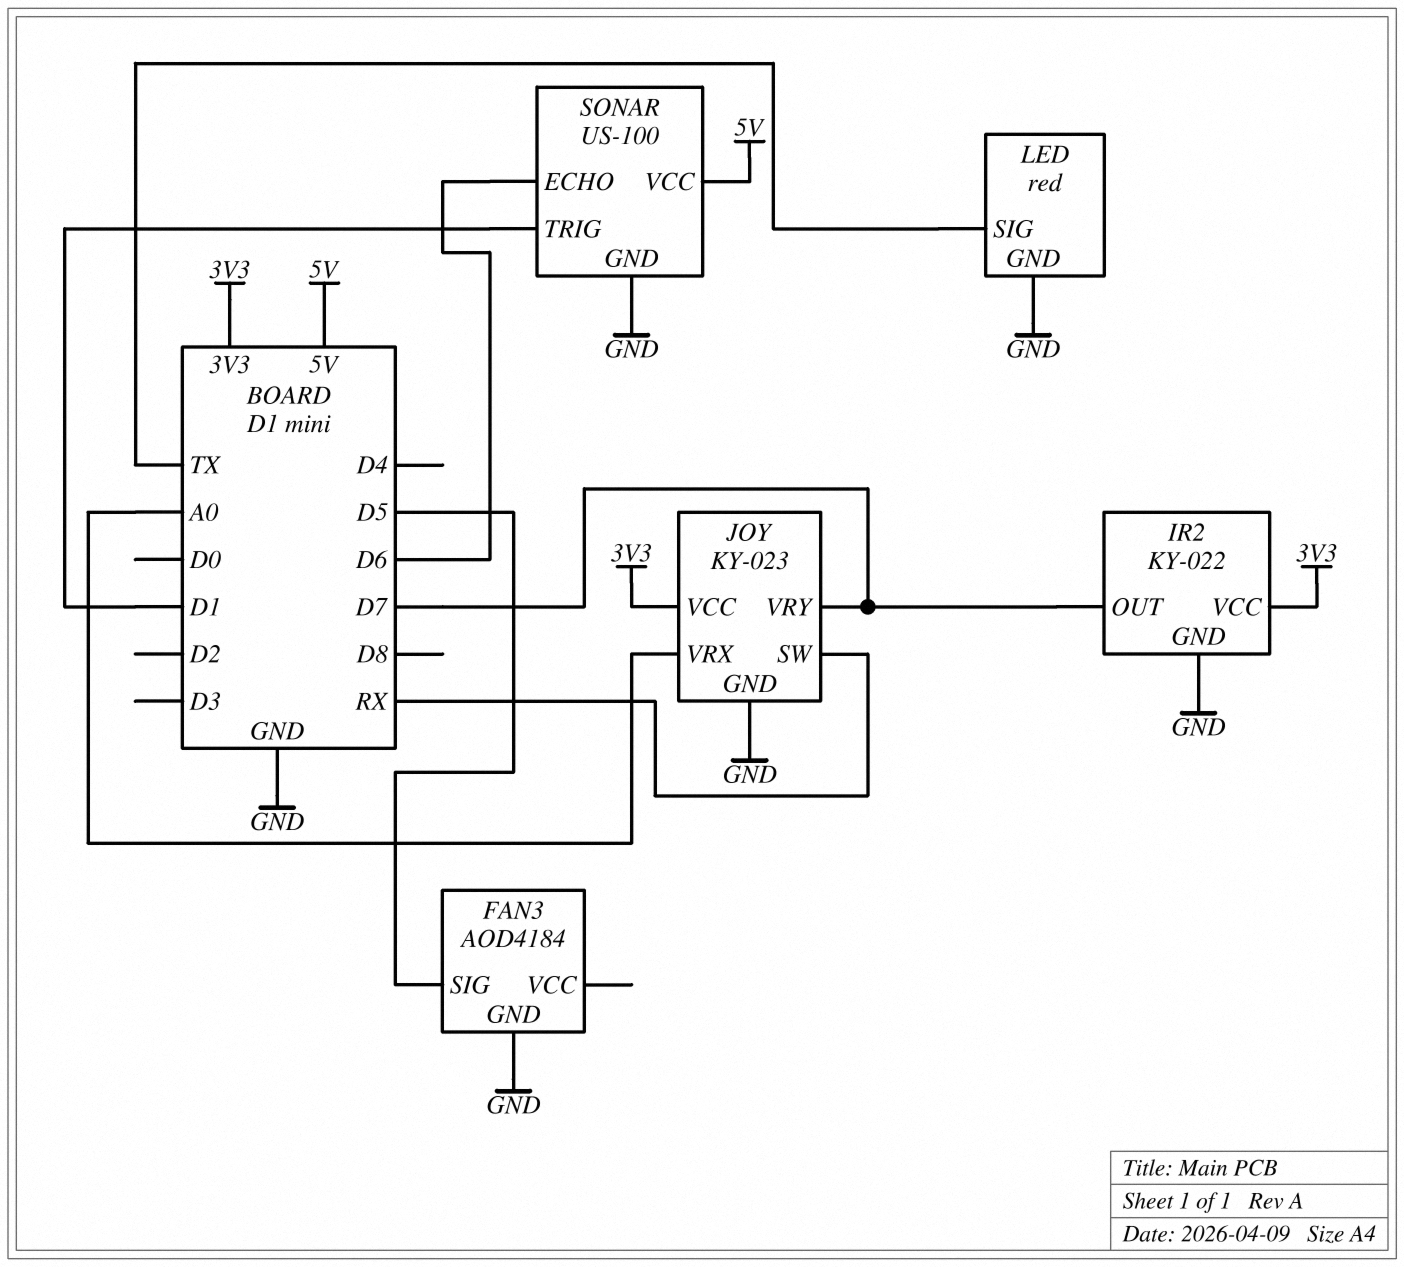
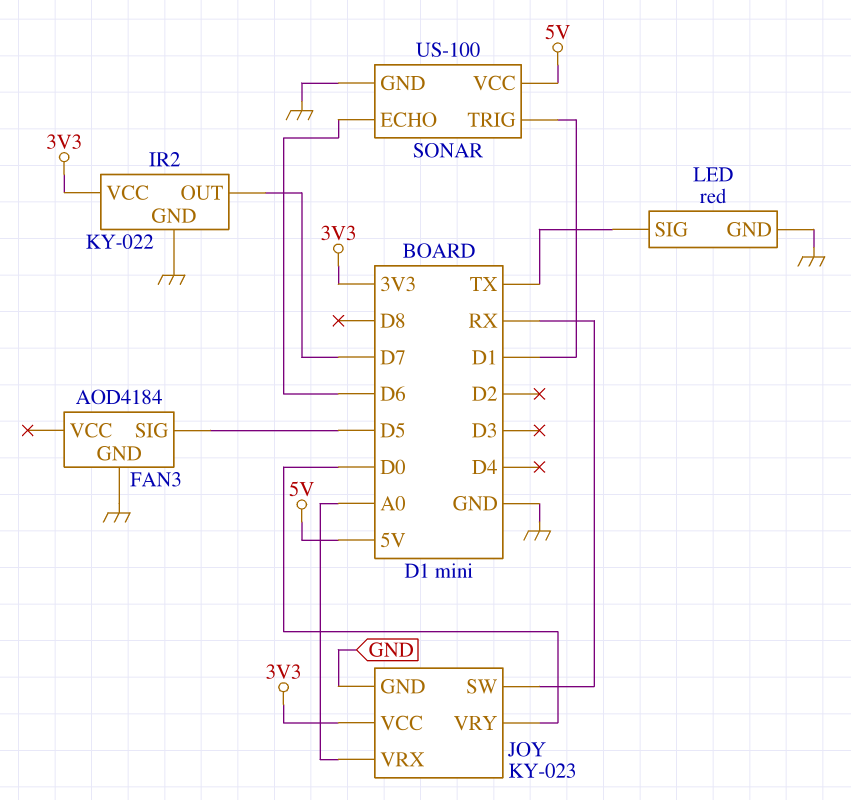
JOY pin VRY: D7 -> D0

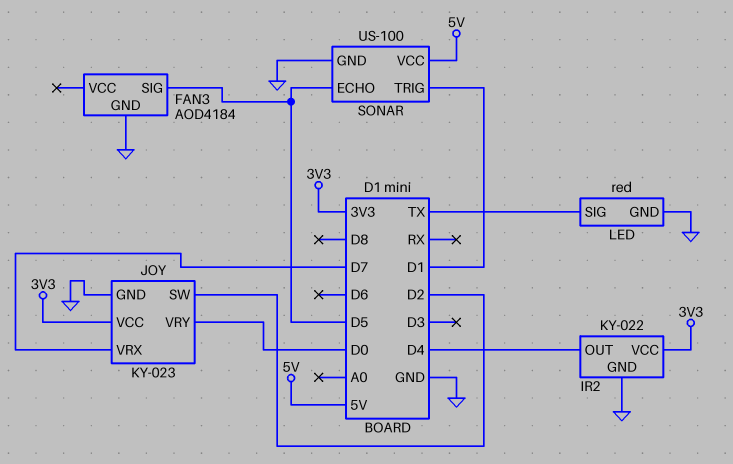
IR2 pin OUT: D7 -> D4
JOY pin SW: RX -> D2
JOY pin VRX: A0 -> D7
SONAR pin ECHO: D6 -> D5

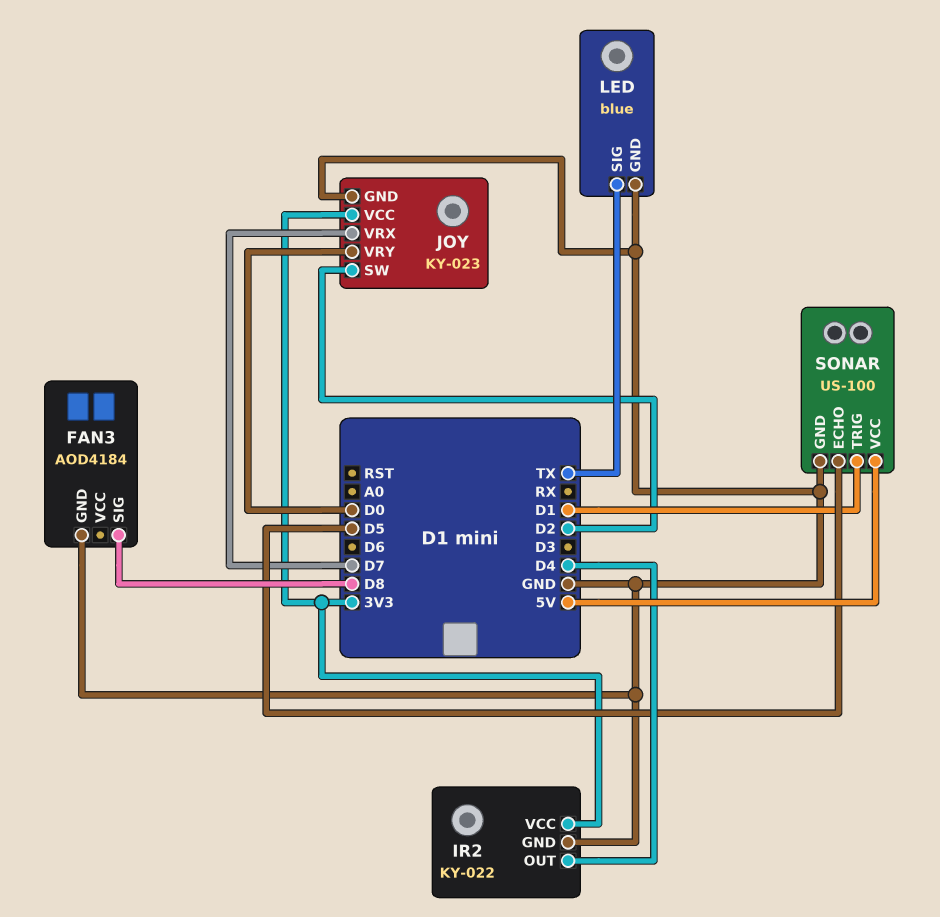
FAN3 pin SIG: D5 -> D8
LED: red -> blue

